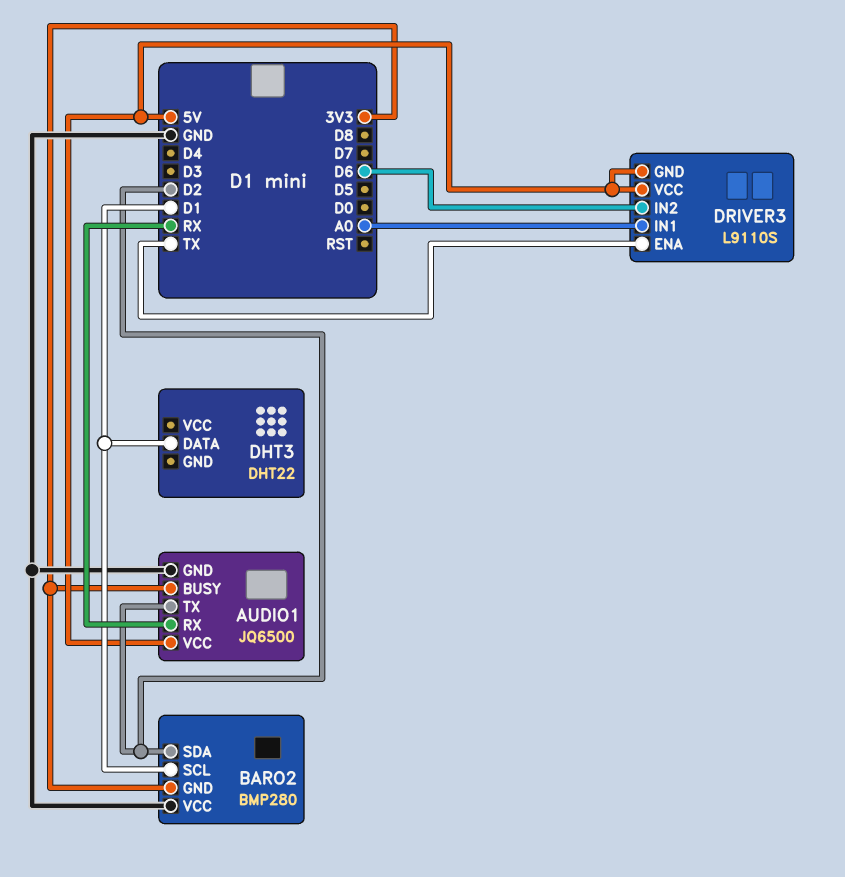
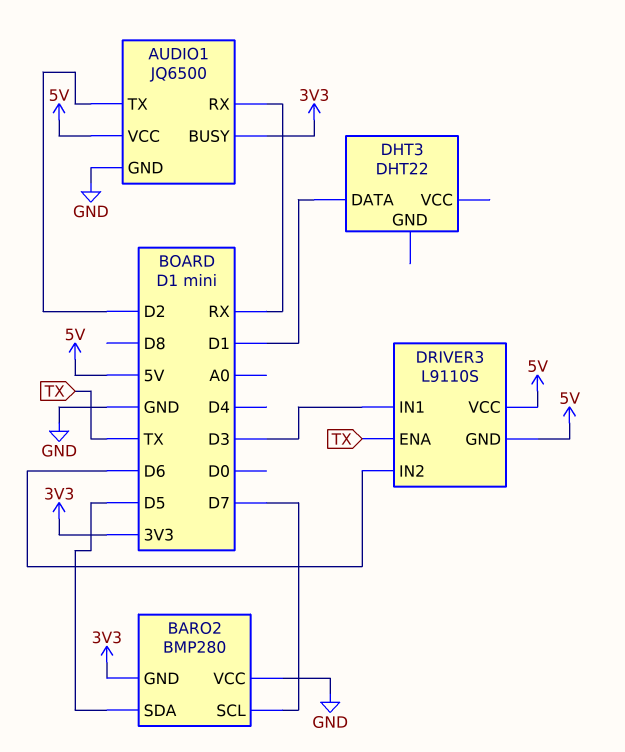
BARO2 pin SCL: D1 -> D7
BARO2 pin SDA: D2 -> D5
DRIVER3 pin IN1: A0 -> D3

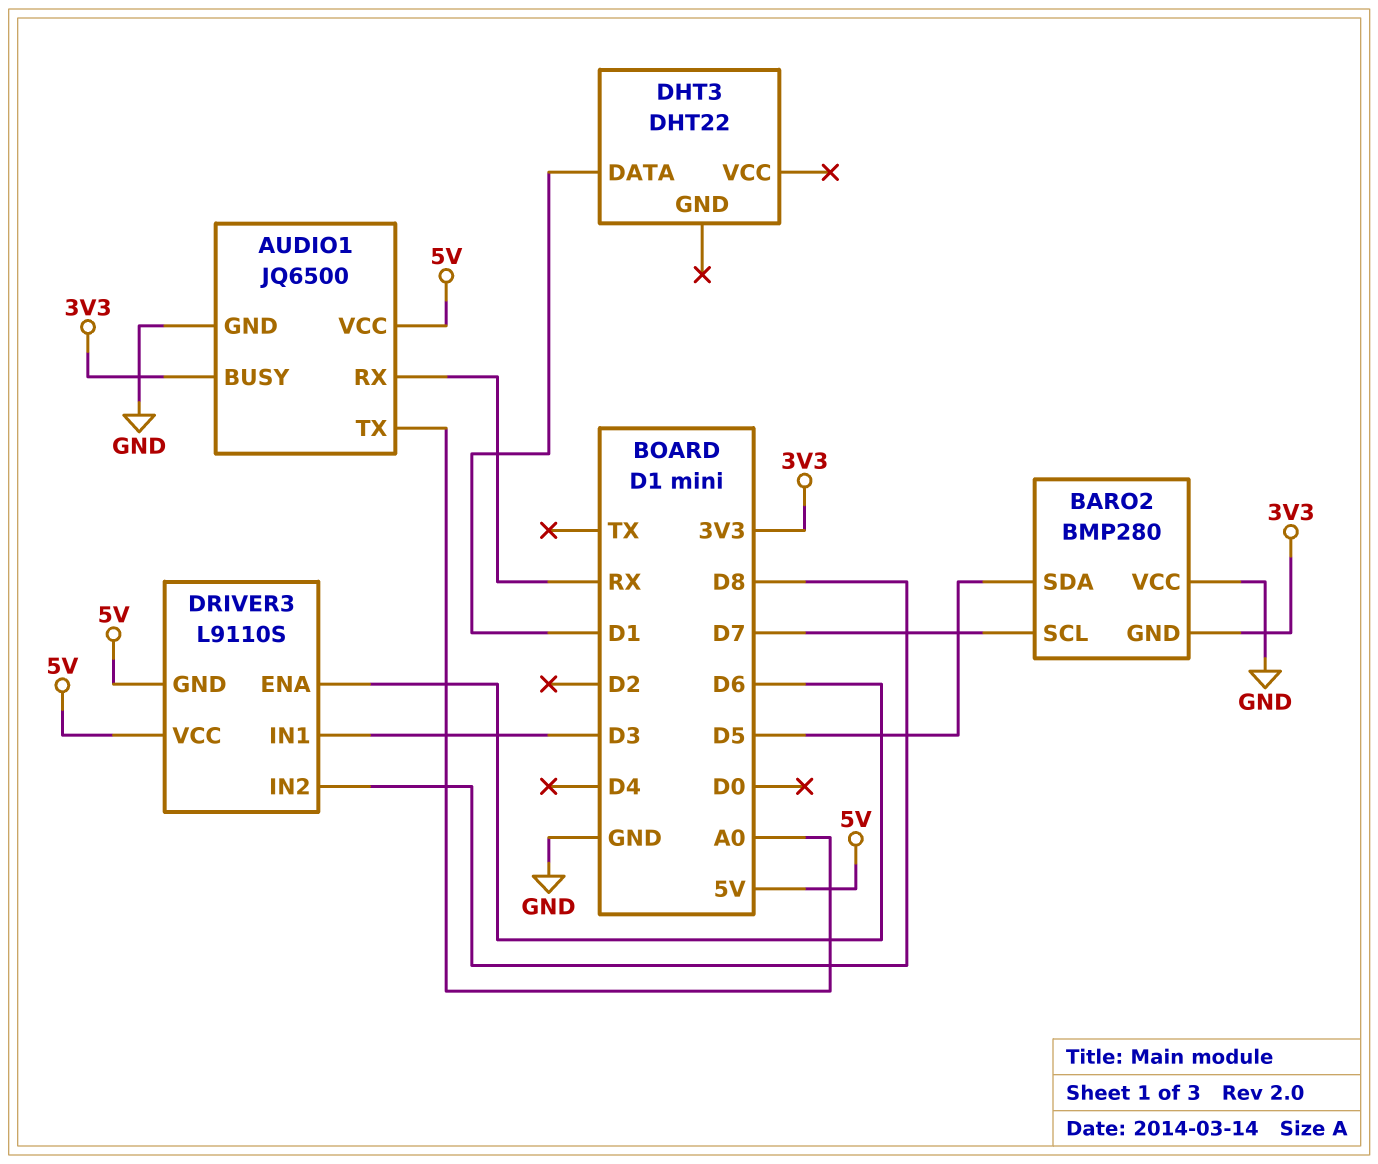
AUDIO1 pin TX: D2 -> A0
DRIVER3 pin ENA: TX -> D6
DRIVER3 pin IN2: D6 -> D8

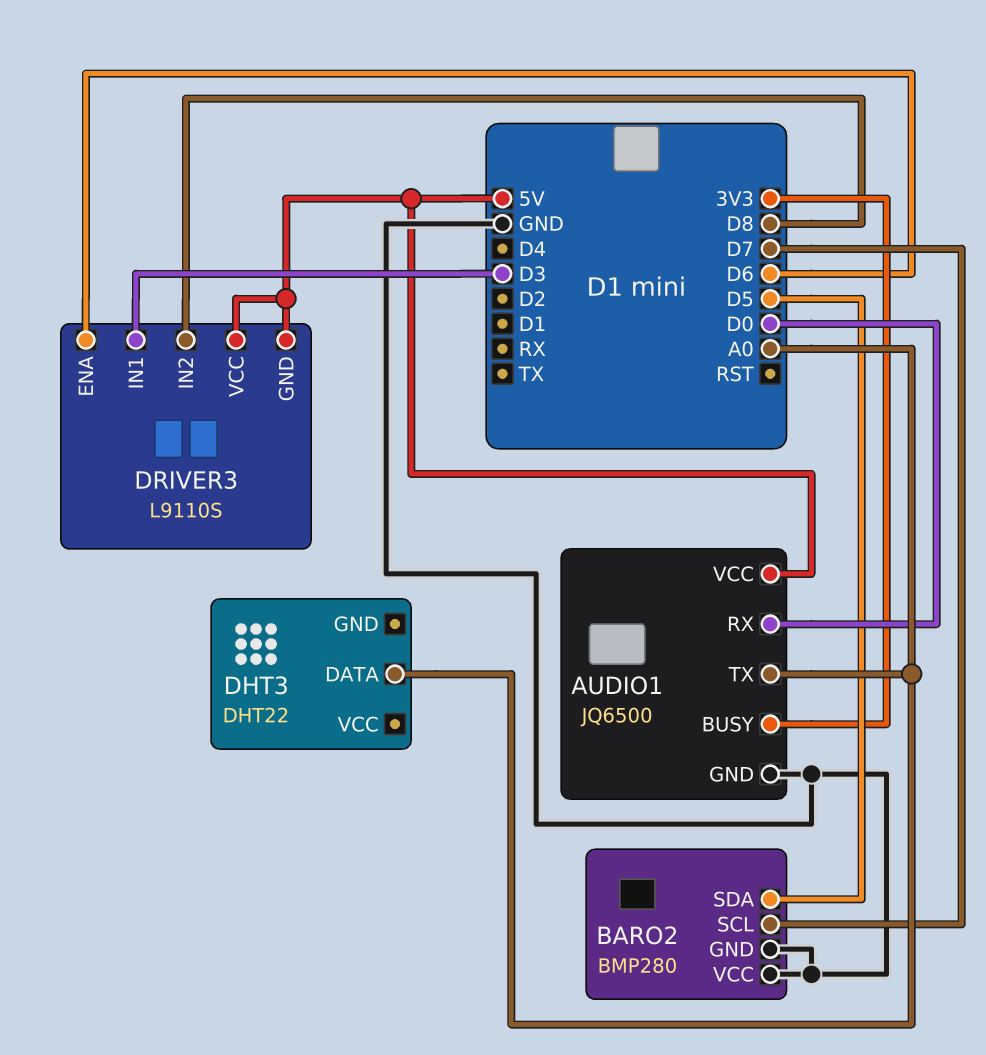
AUDIO1 pin RX: RX -> D0
BARO2 pin GND: 3V3 -> GND
DHT3 pin DATA: D1 -> A0

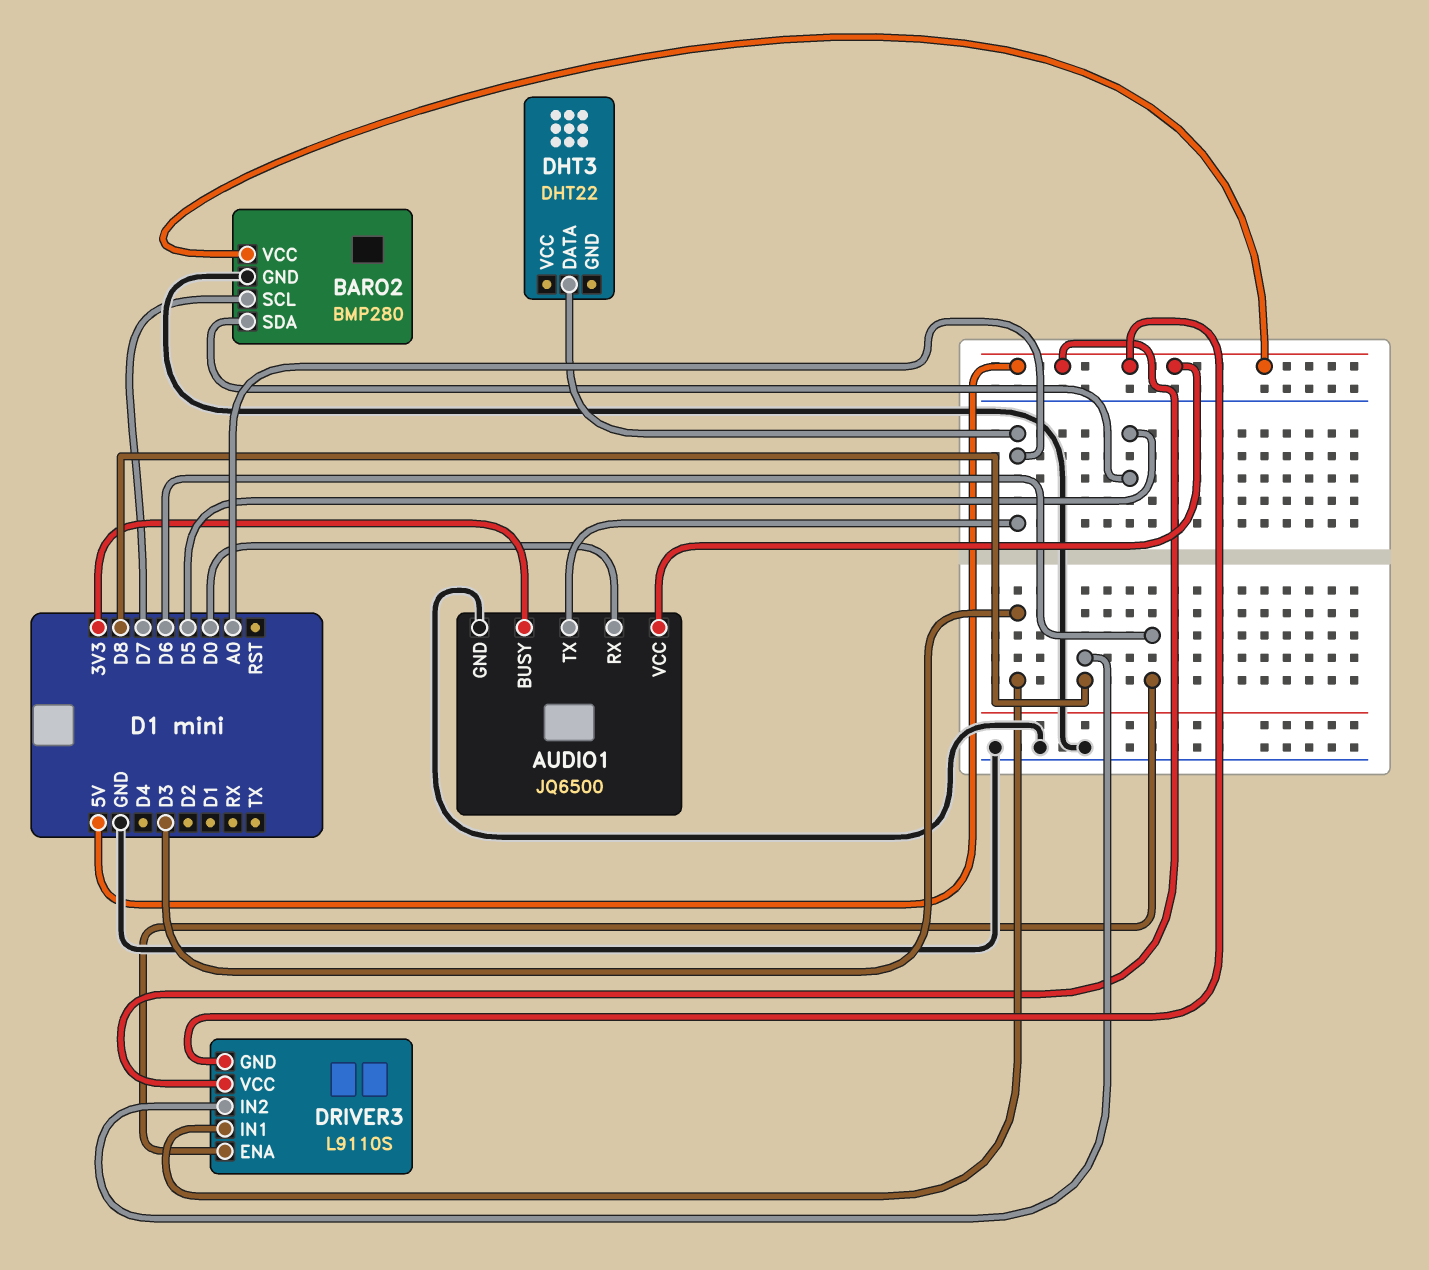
BARO2 pin VCC: GND -> 5V

